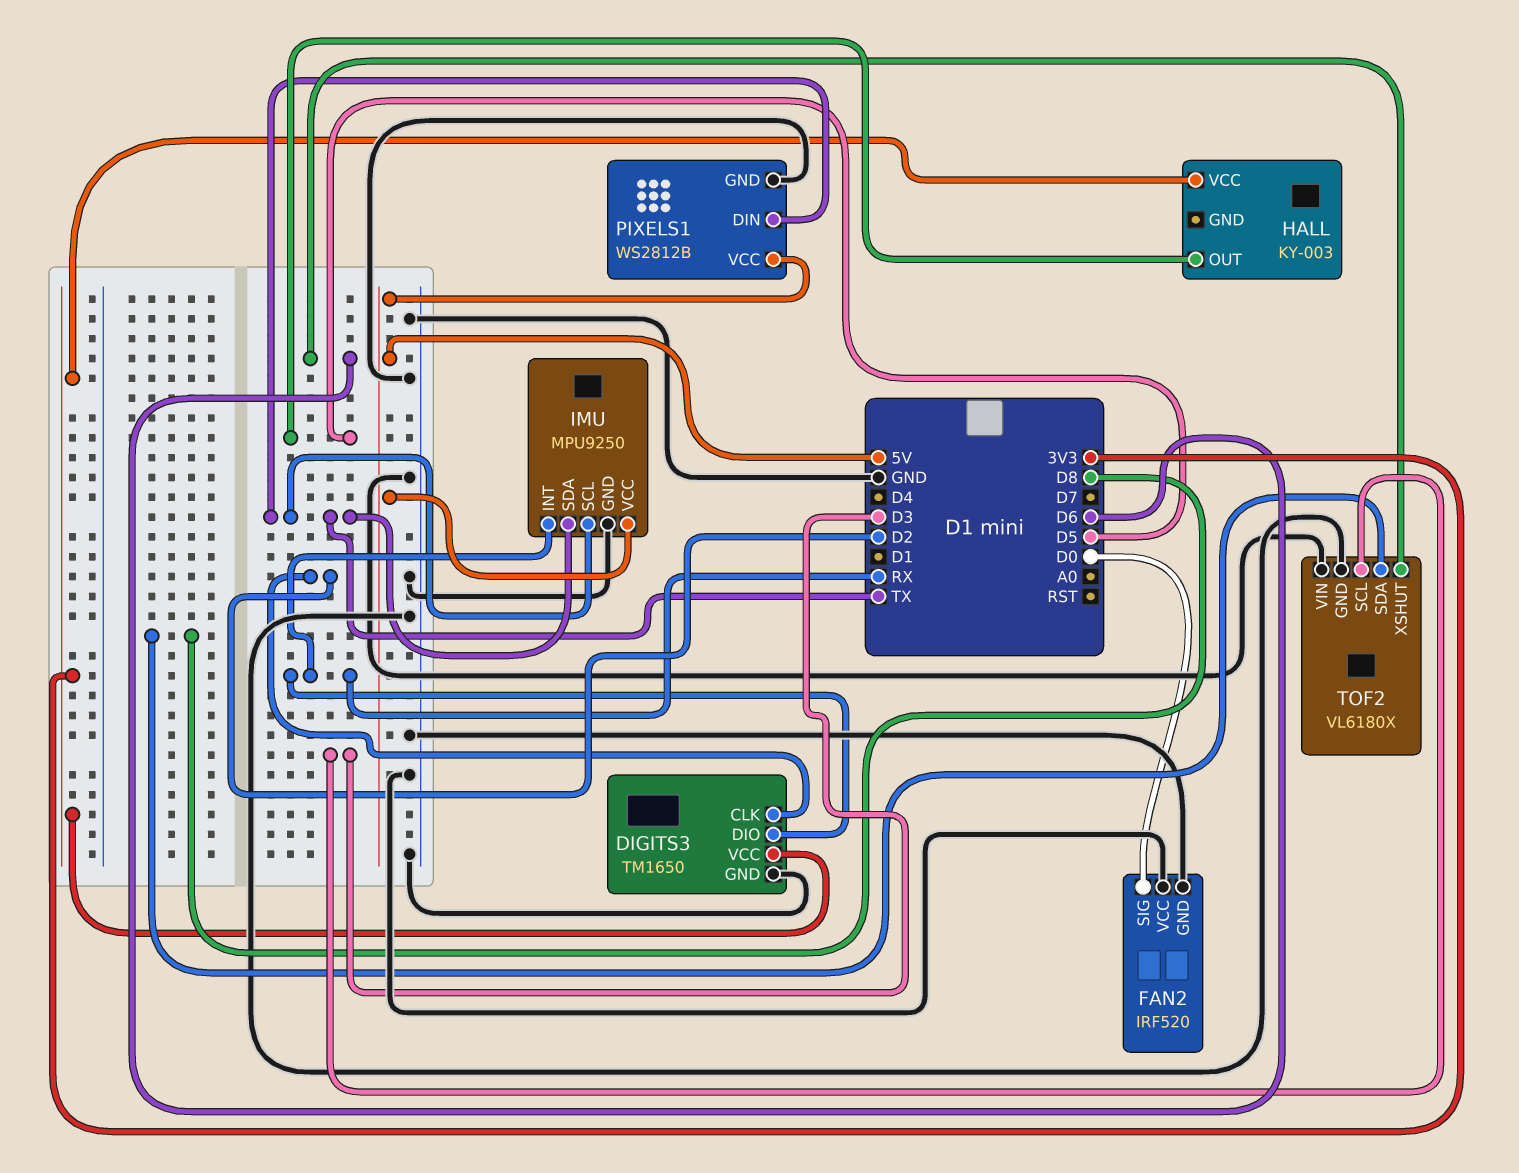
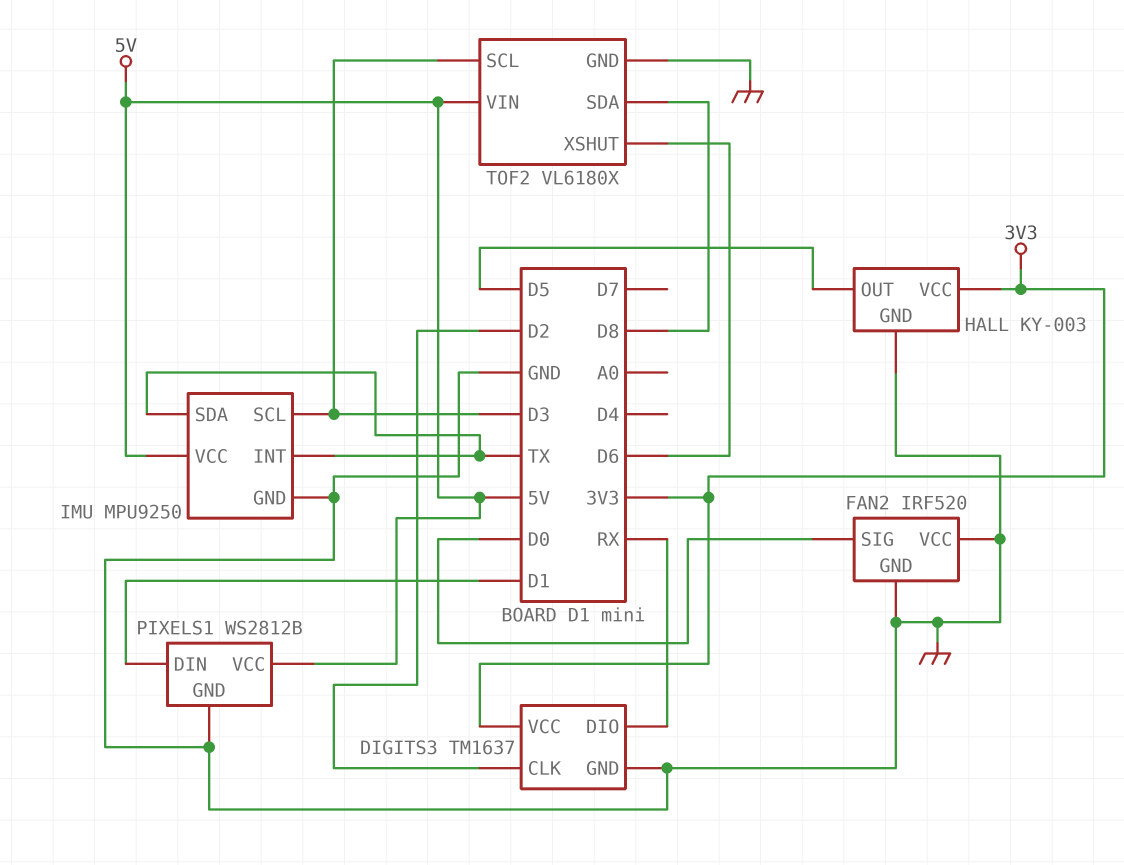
DIGITS3: TM1650 -> TM1637
HALL pin GND: none -> GND
IMU pin INT: RX -> TX
IMU pin SCL: TX -> D3
PIXELS1 pin DIN: TX -> D1
TOF2 pin VIN: GND -> 5V

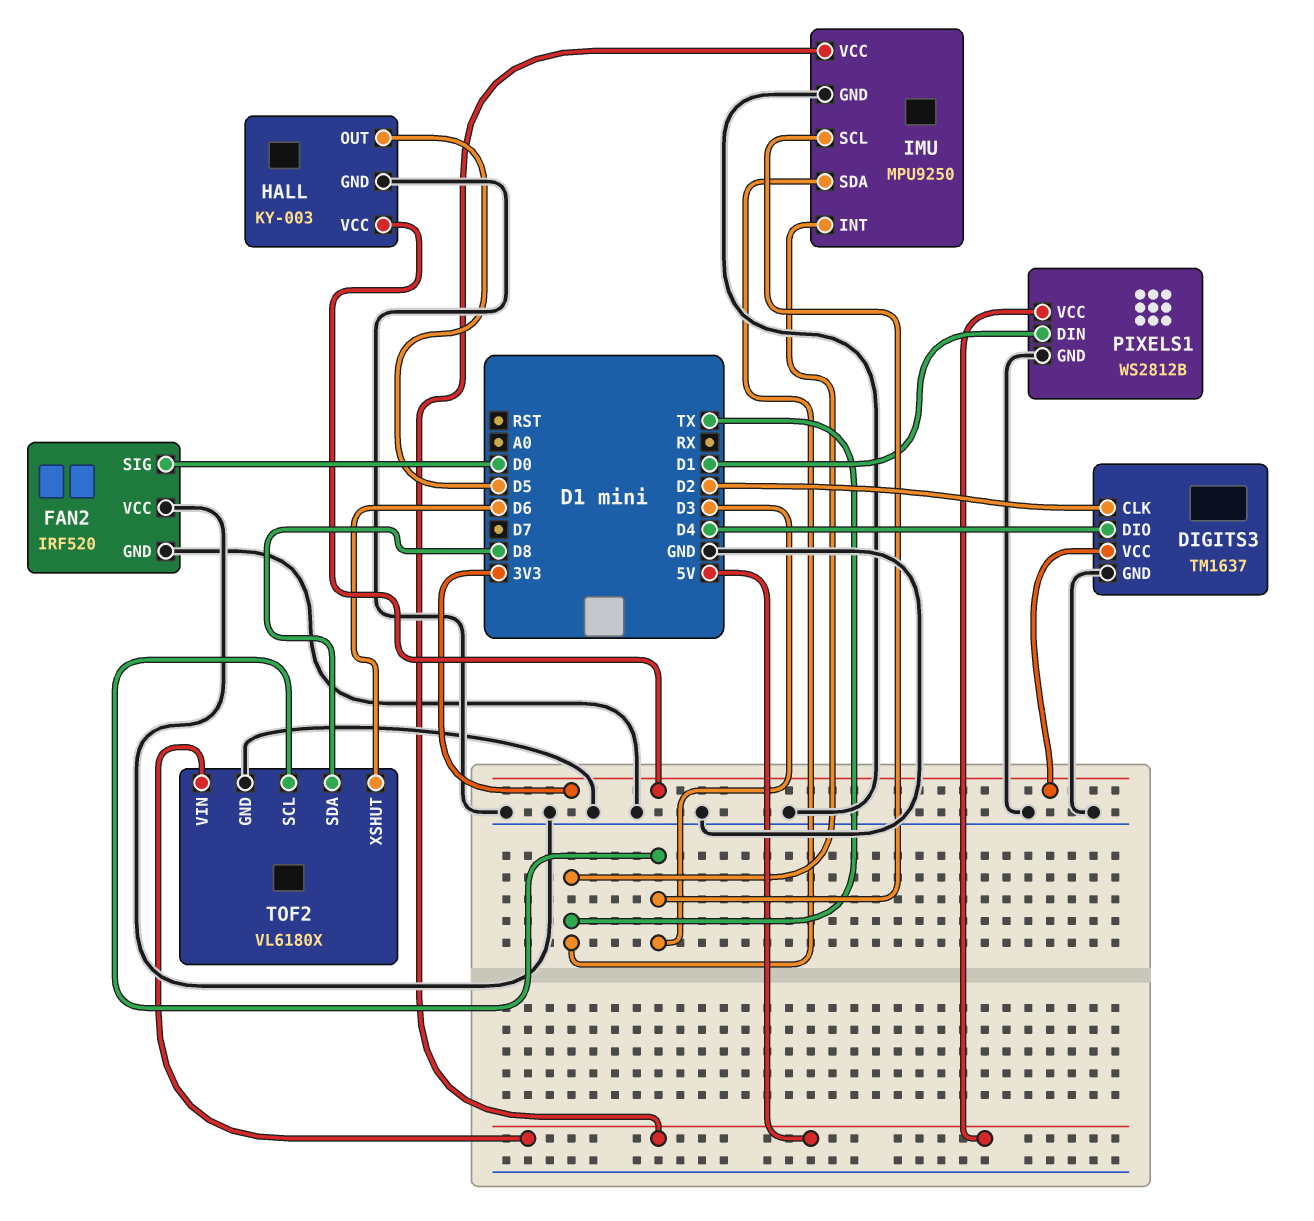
DIGITS3 pin DIO: RX -> D4

